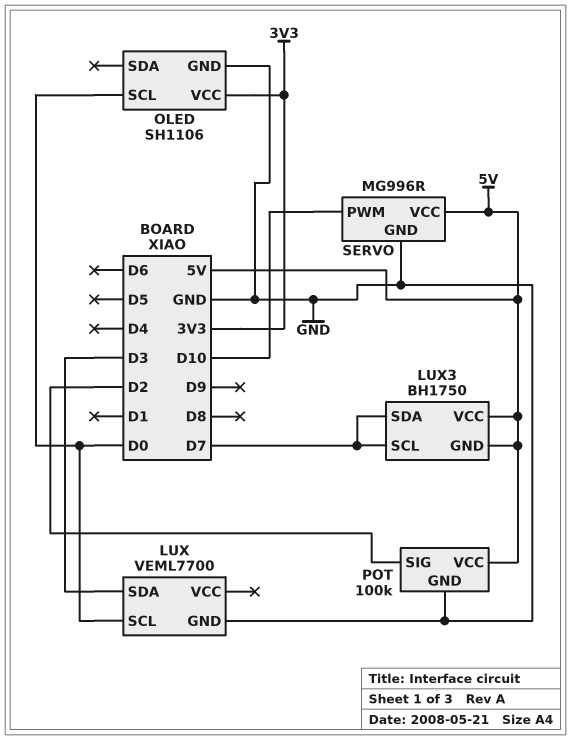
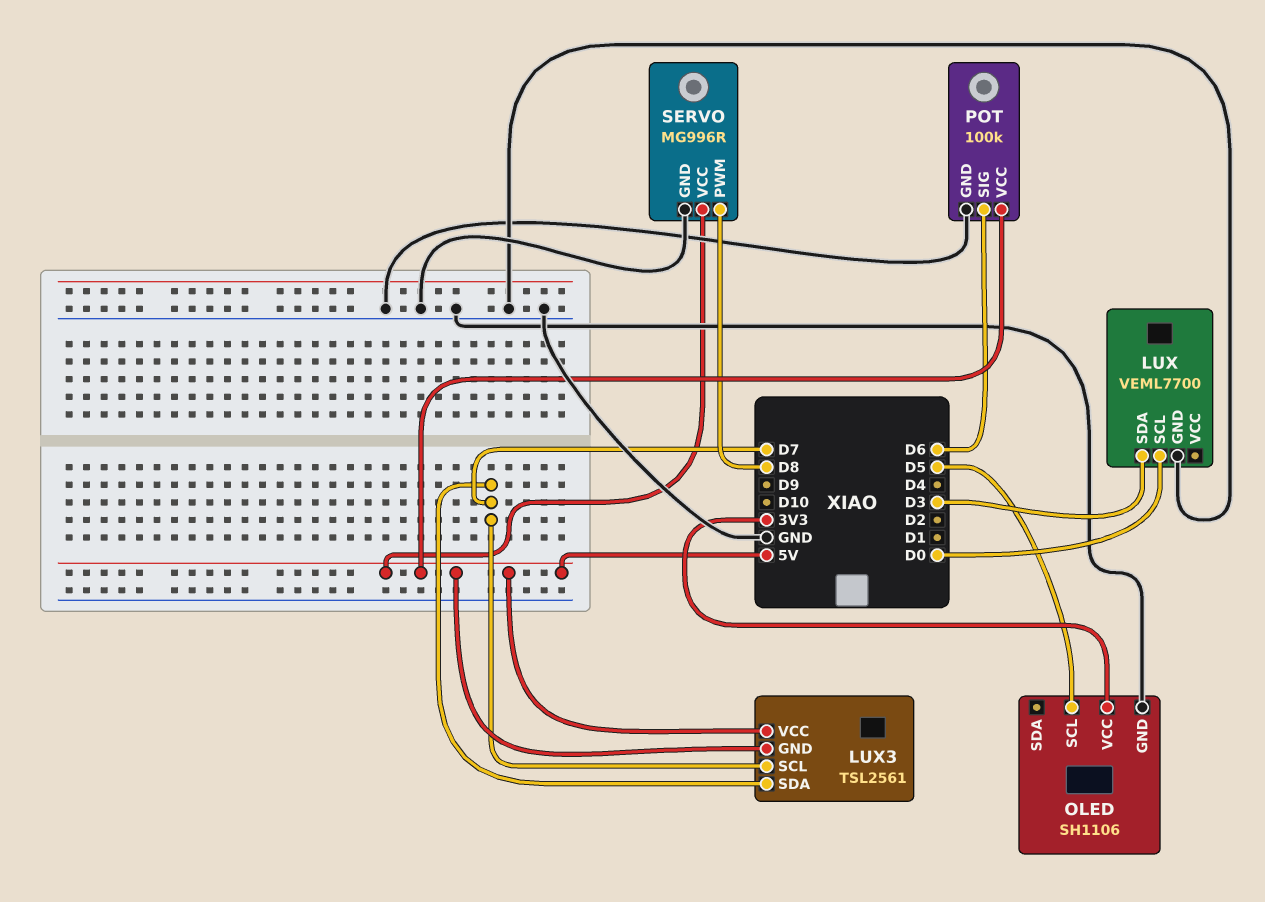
LUX3: BH1750 -> TSL2561
OLED pin SCL: D0 -> D5
POT pin SIG: D2 -> D6
SERVO pin PWM: D10 -> D8

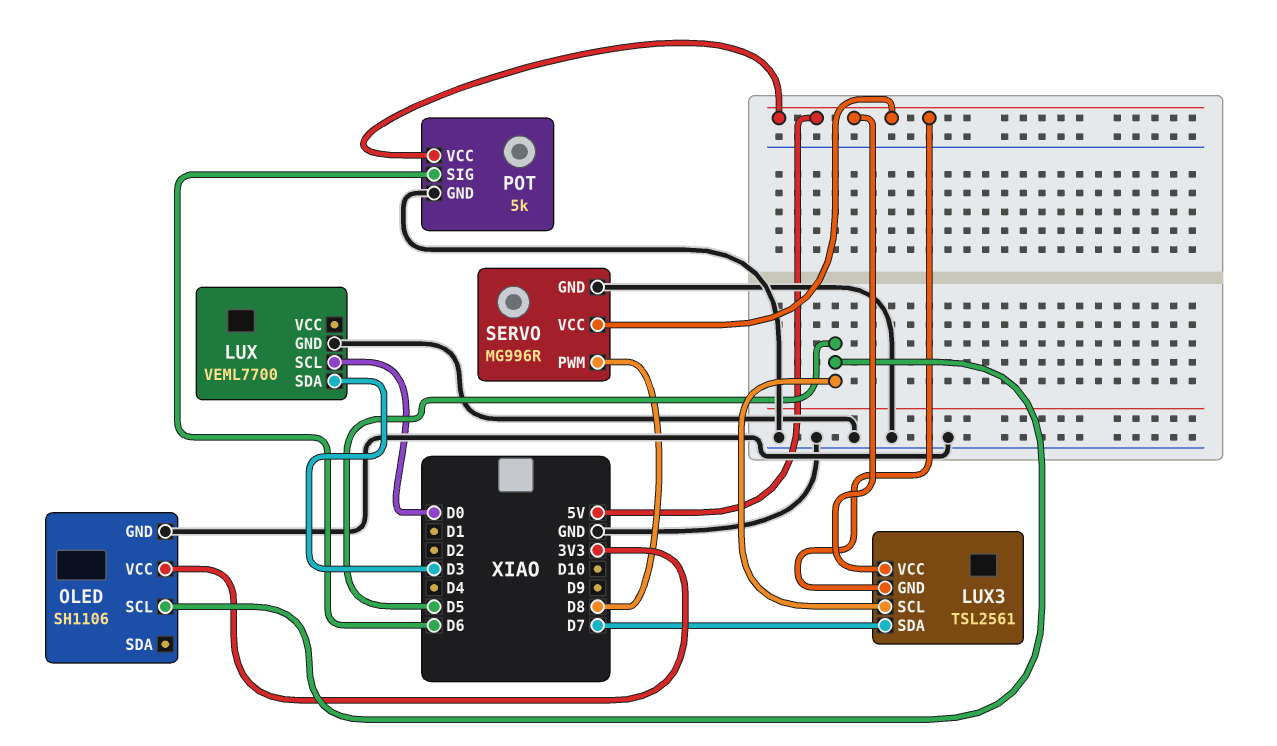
LUX3 pin SCL: D7 -> D5
POT: 100k -> 5k

